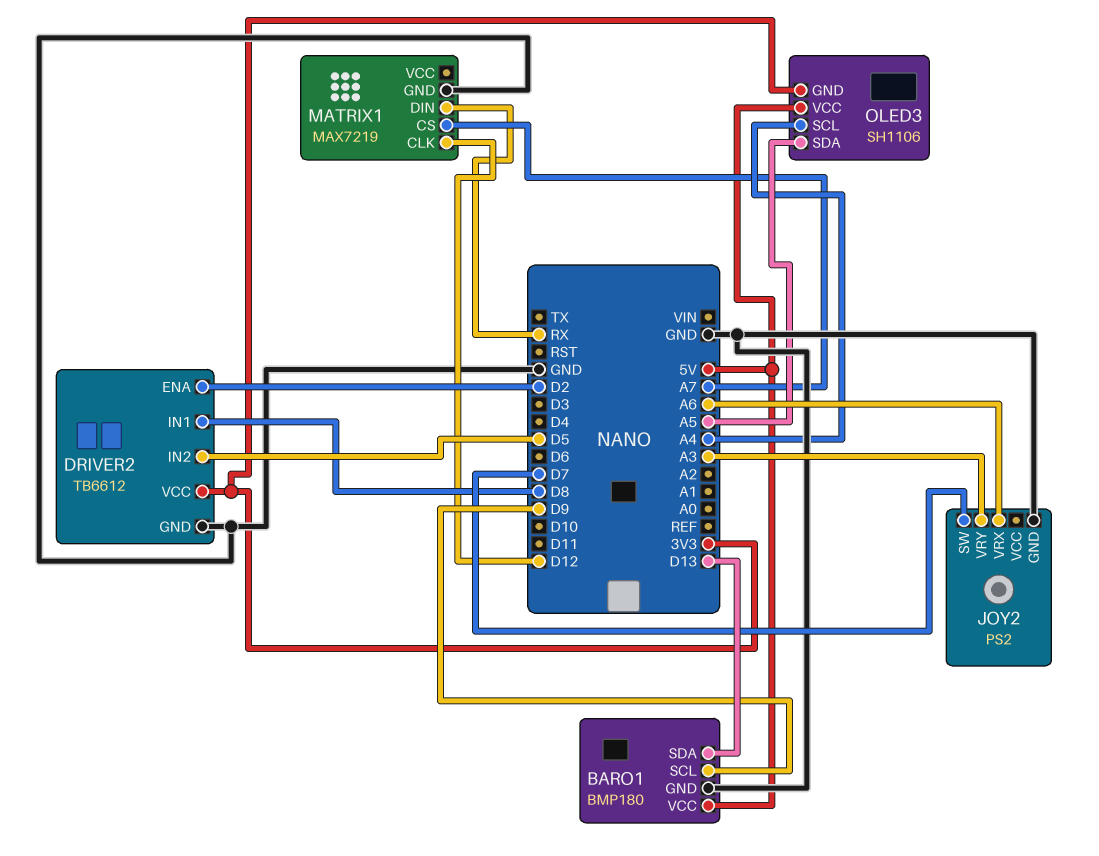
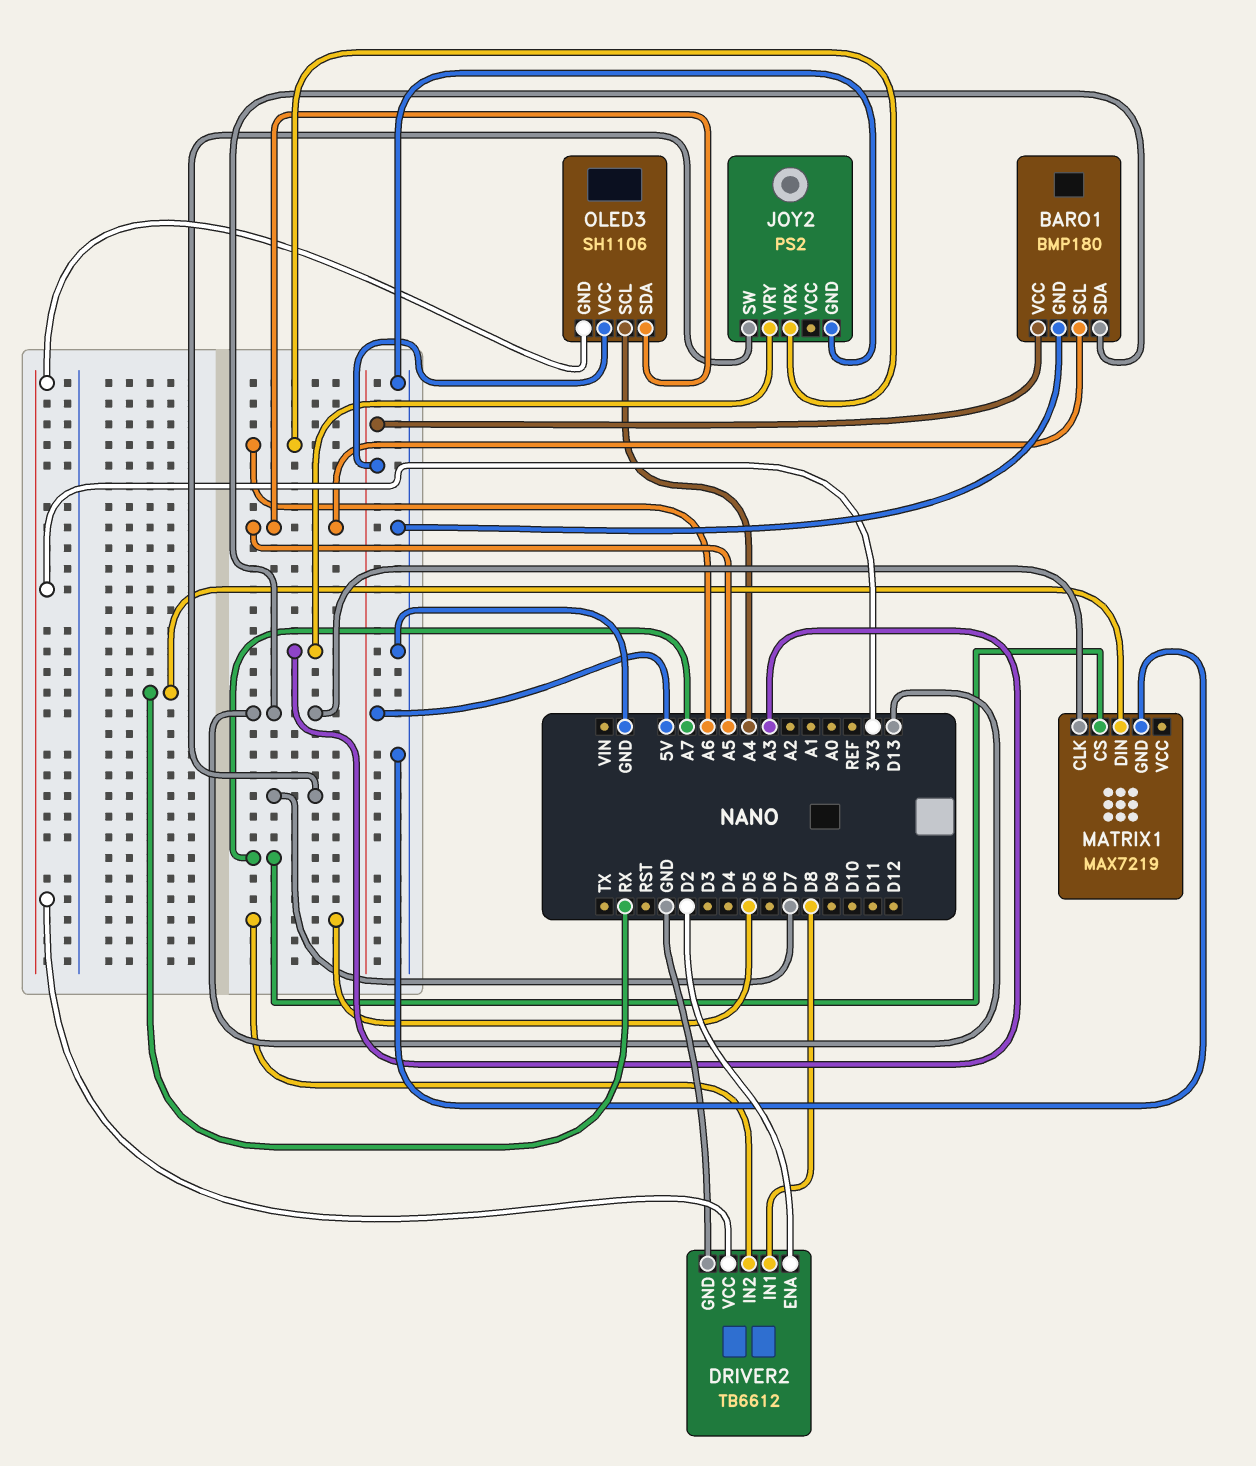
BARO1 pin SCL: D9 -> A5
MATRIX1 pin CLK: D12 -> D13

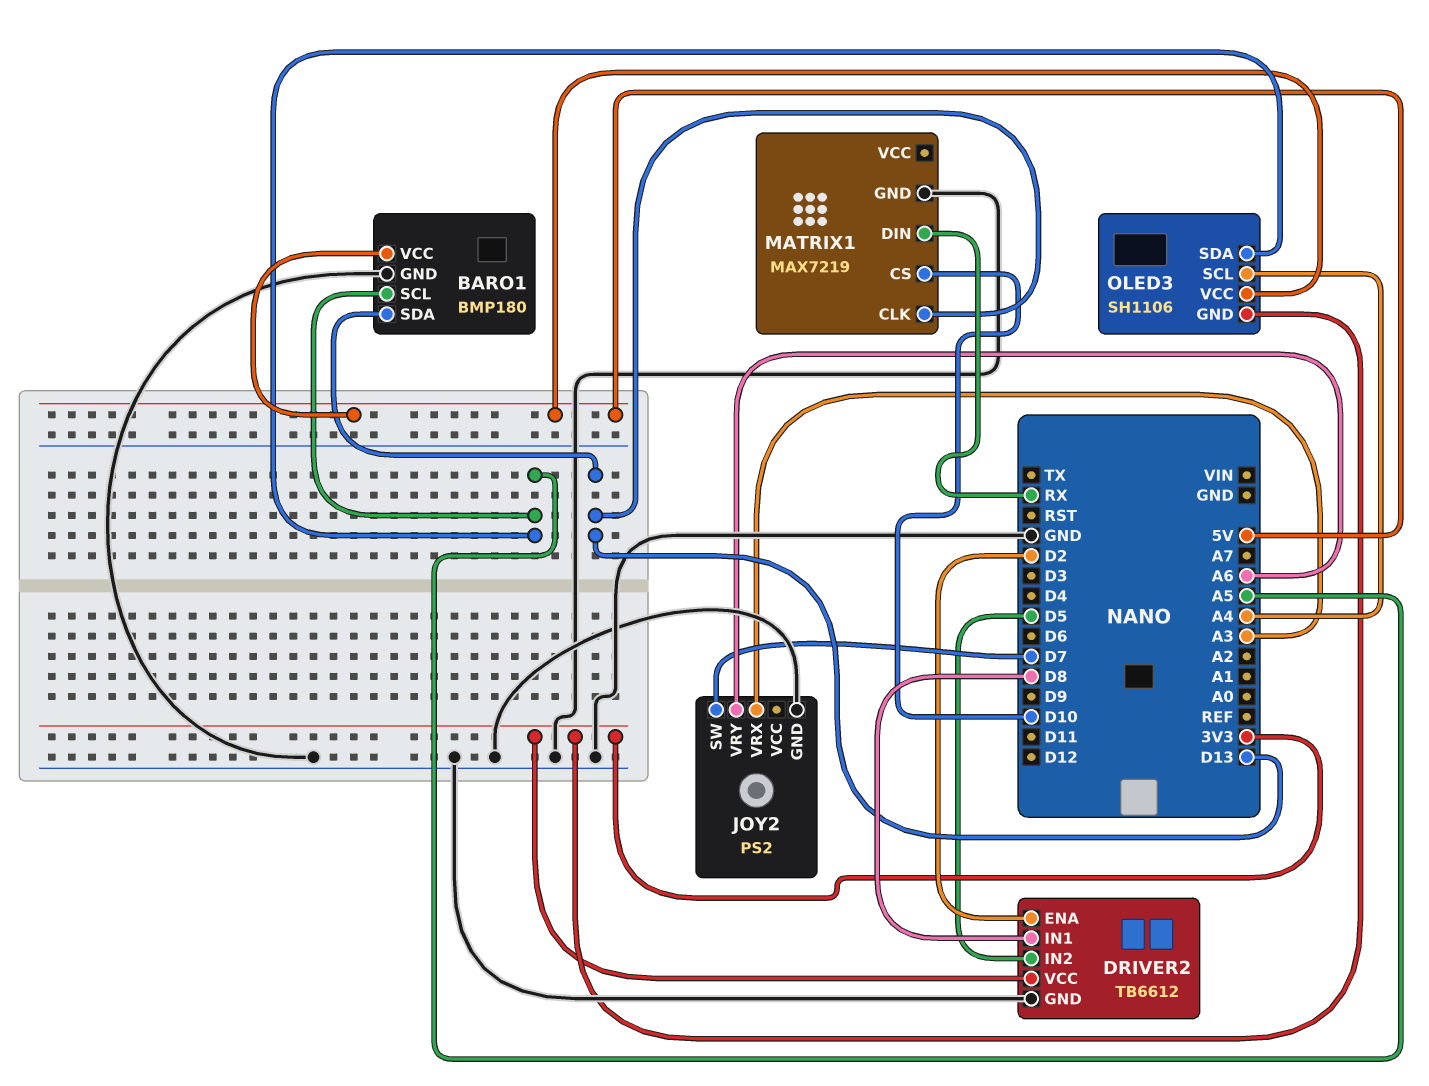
JOY2 pin VRX: A6 -> A3
JOY2 pin VRY: A3 -> A6
MATRIX1 pin CS: A7 -> D10

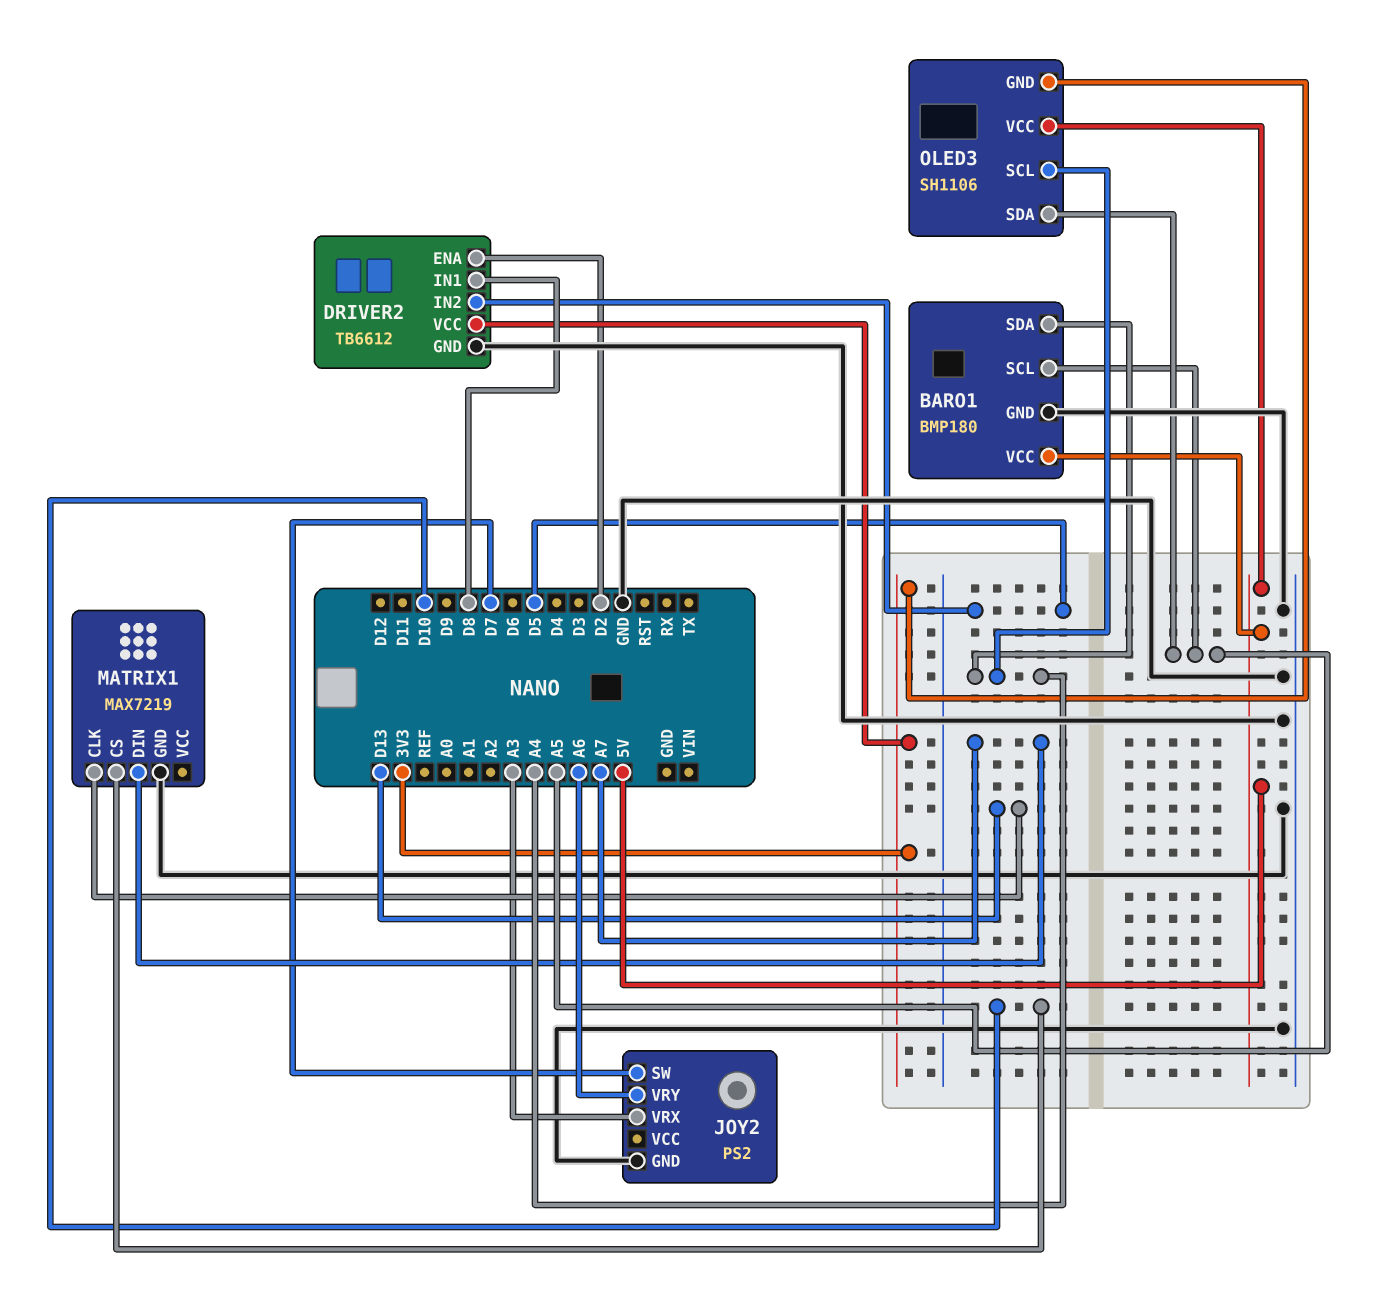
BARO1 pin SDA: D13 -> A4
MATRIX1 pin DIN: RX -> A7

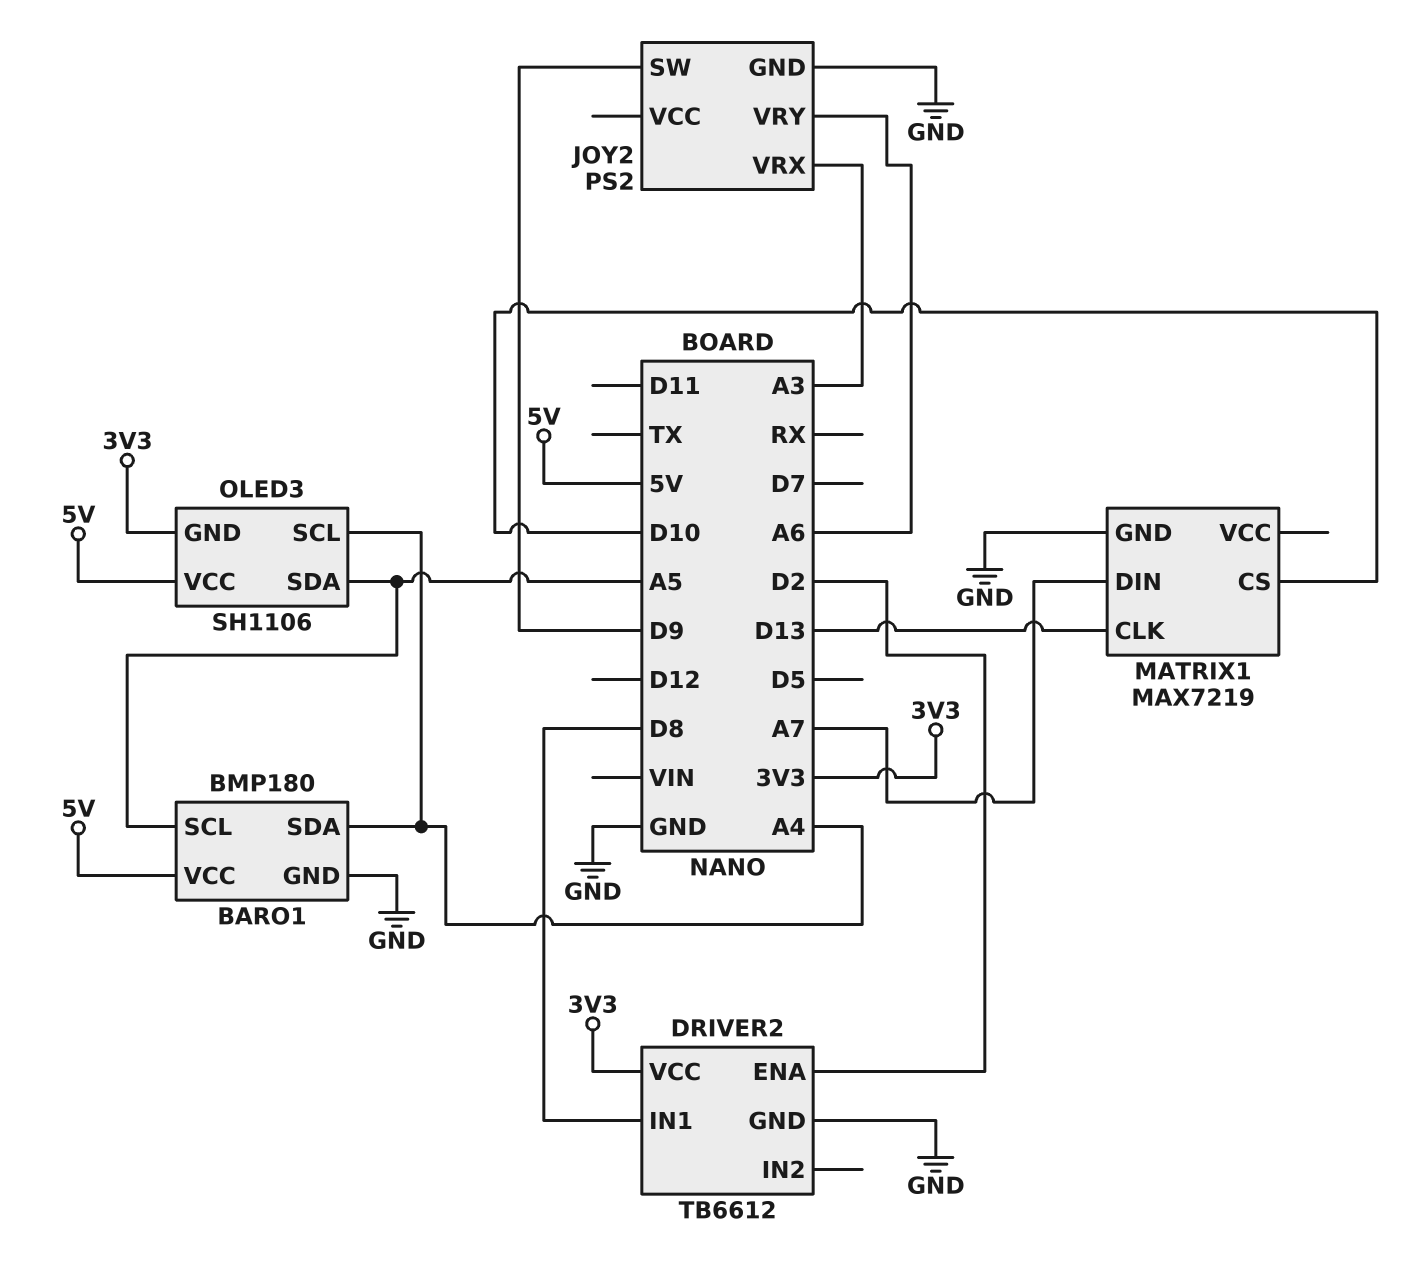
DRIVER2 pin IN2: D5 -> none
JOY2 pin SW: D7 -> D9

